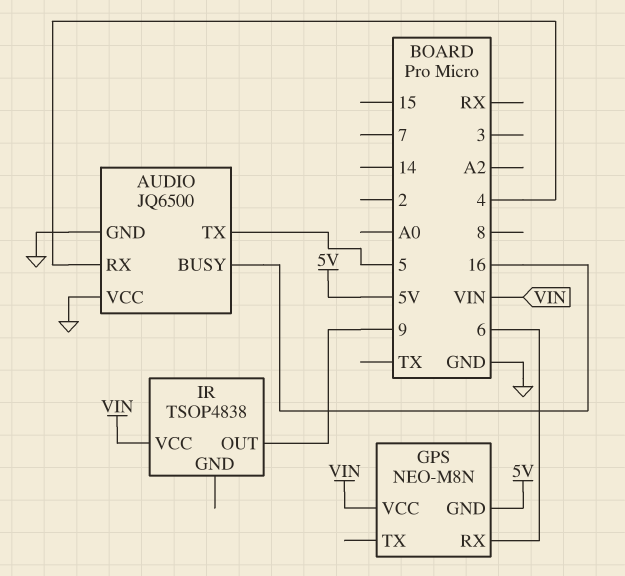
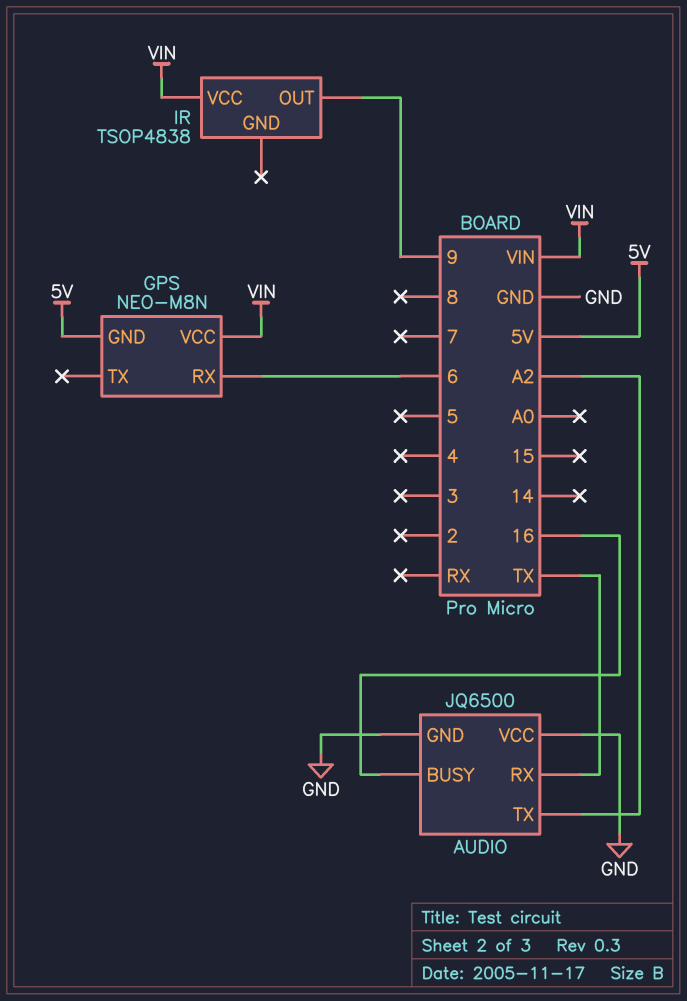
AUDIO pin RX: 4 -> TX
AUDIO pin TX: 5 -> A2

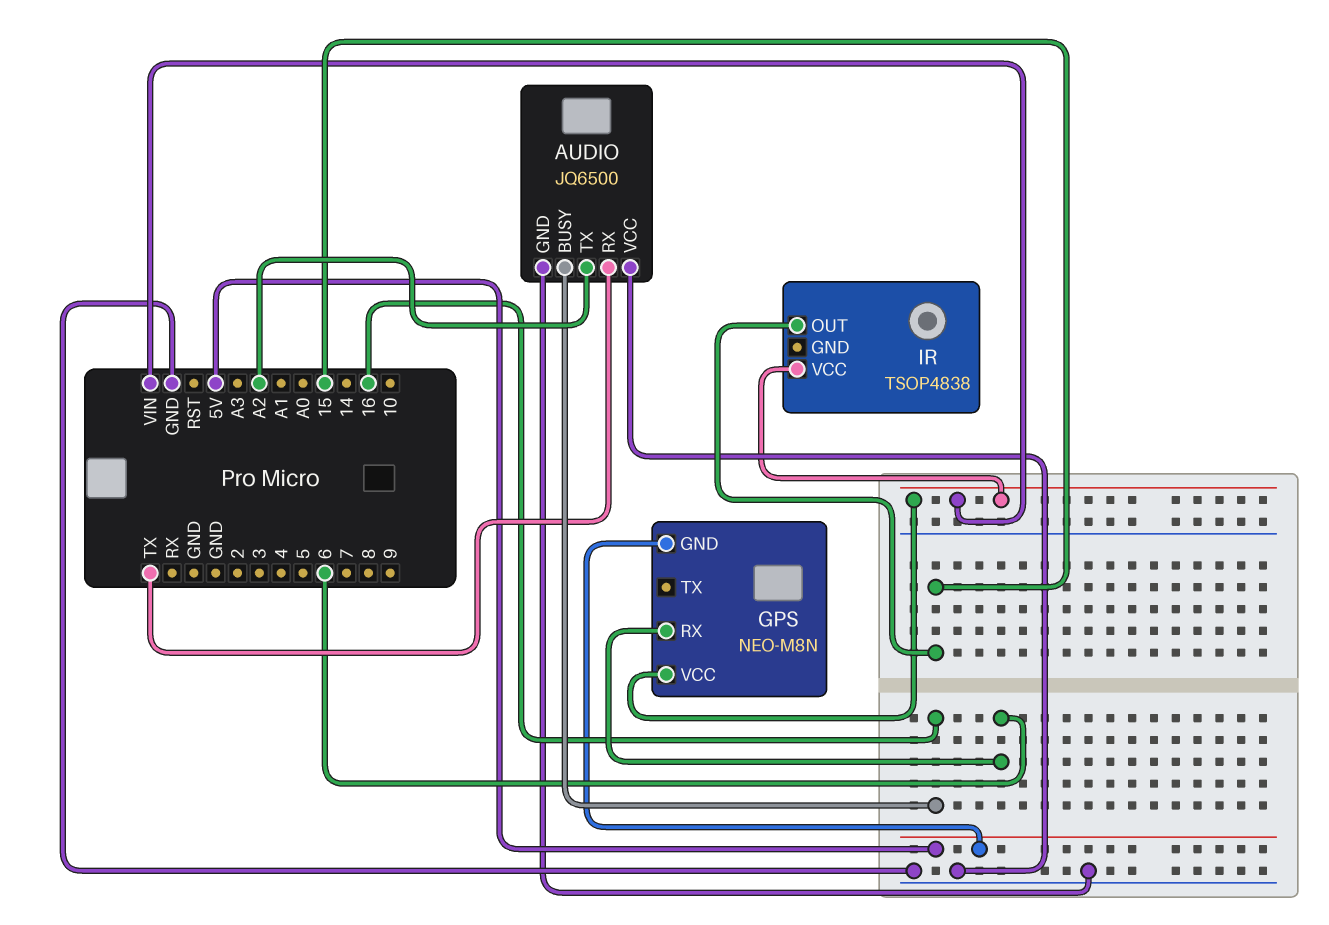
IR pin OUT: 9 -> 15

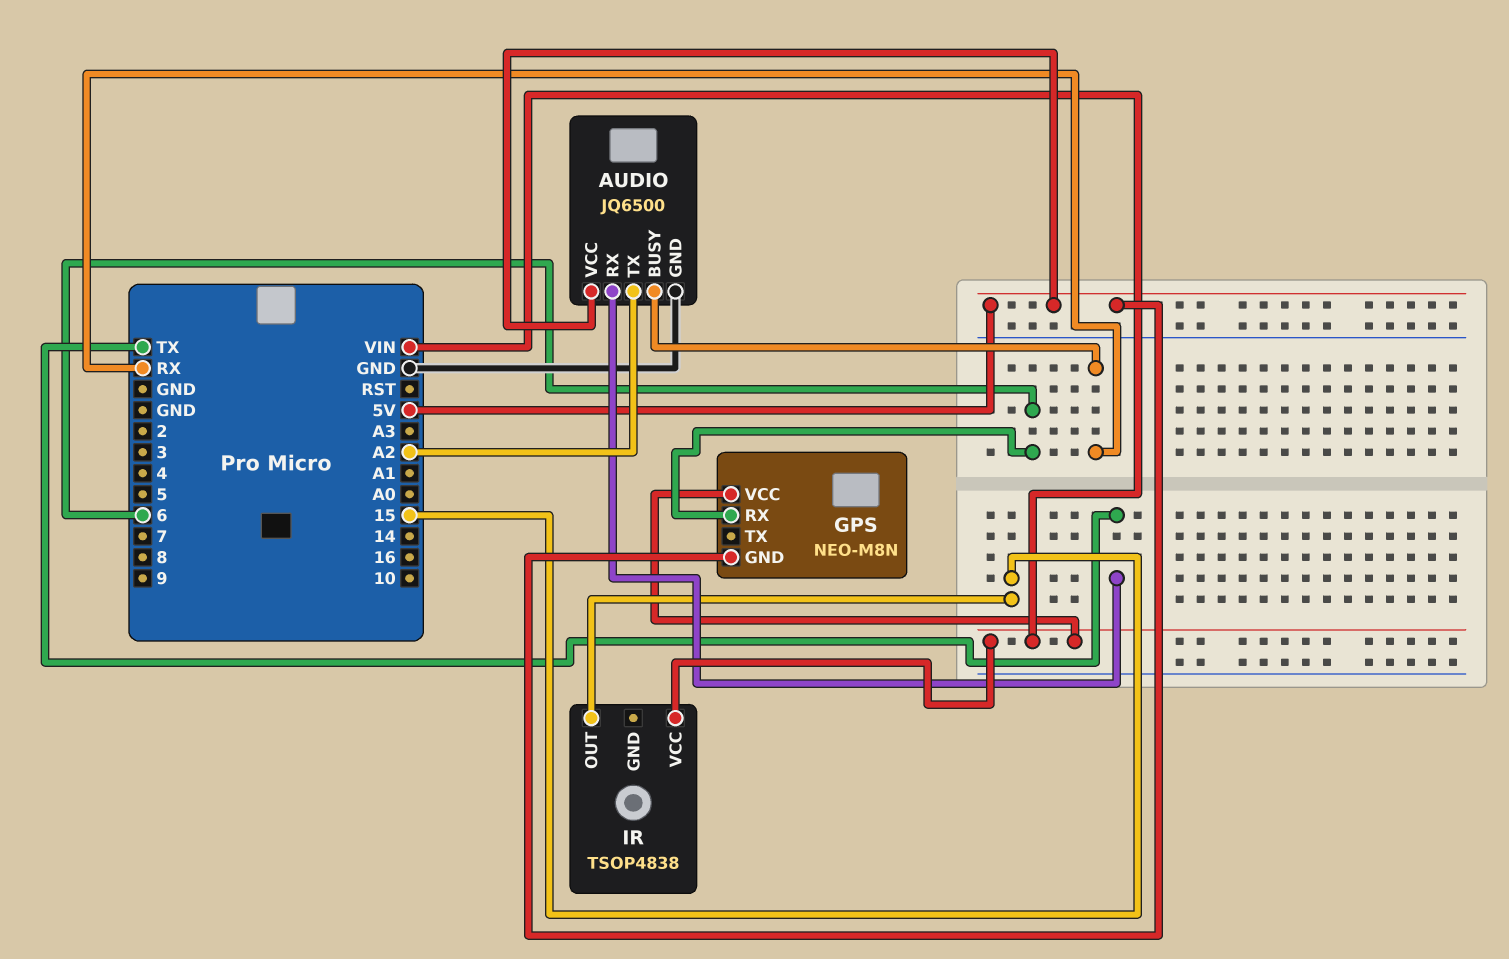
AUDIO pin BUSY: 16 -> RX
AUDIO pin VCC: GND -> 5V

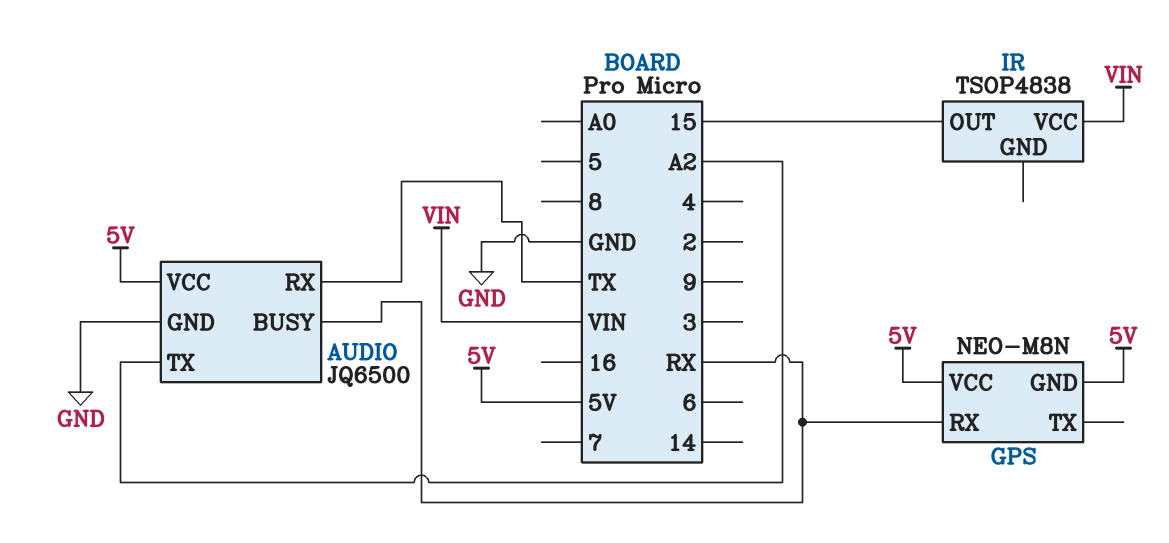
GPS pin RX: 6 -> RX
GPS pin VCC: VIN -> 5V

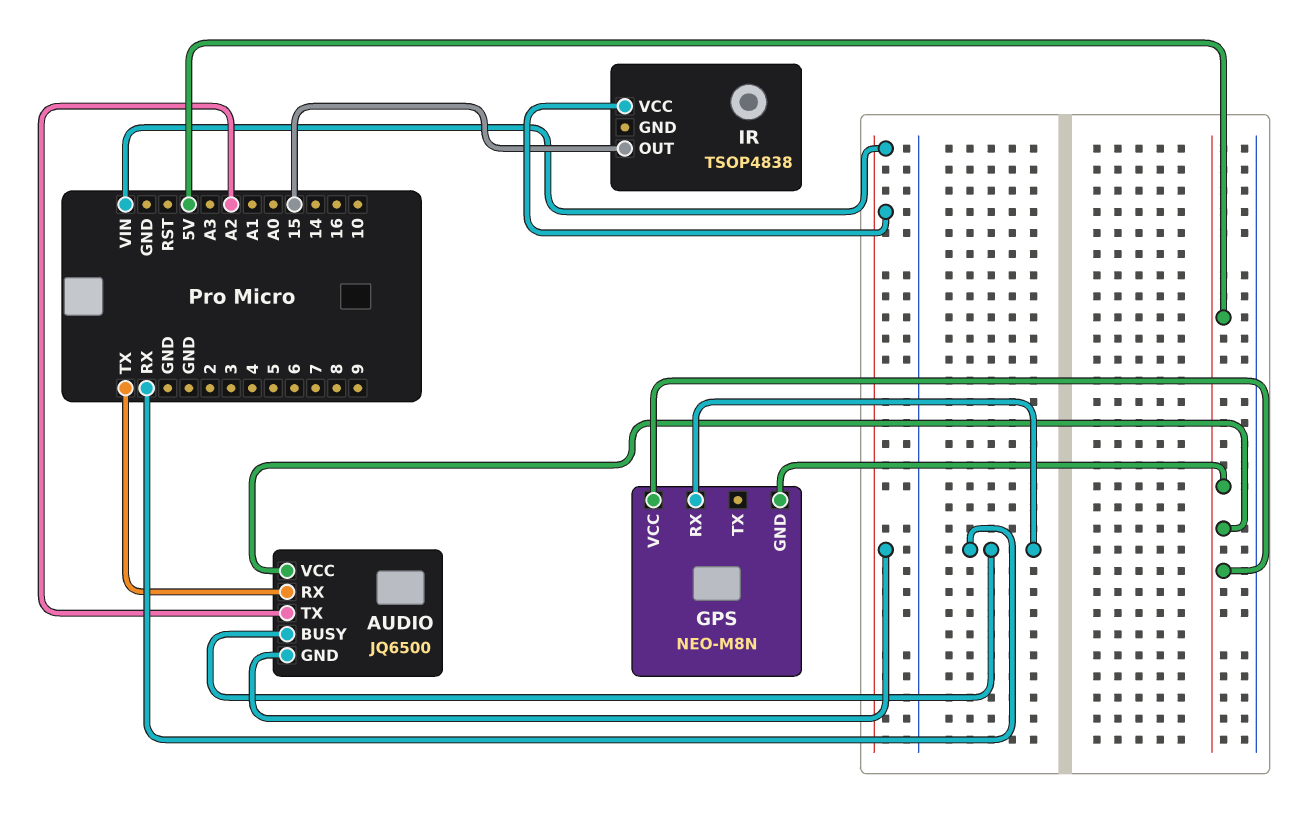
AUDIO pin GND: GND -> VIN

